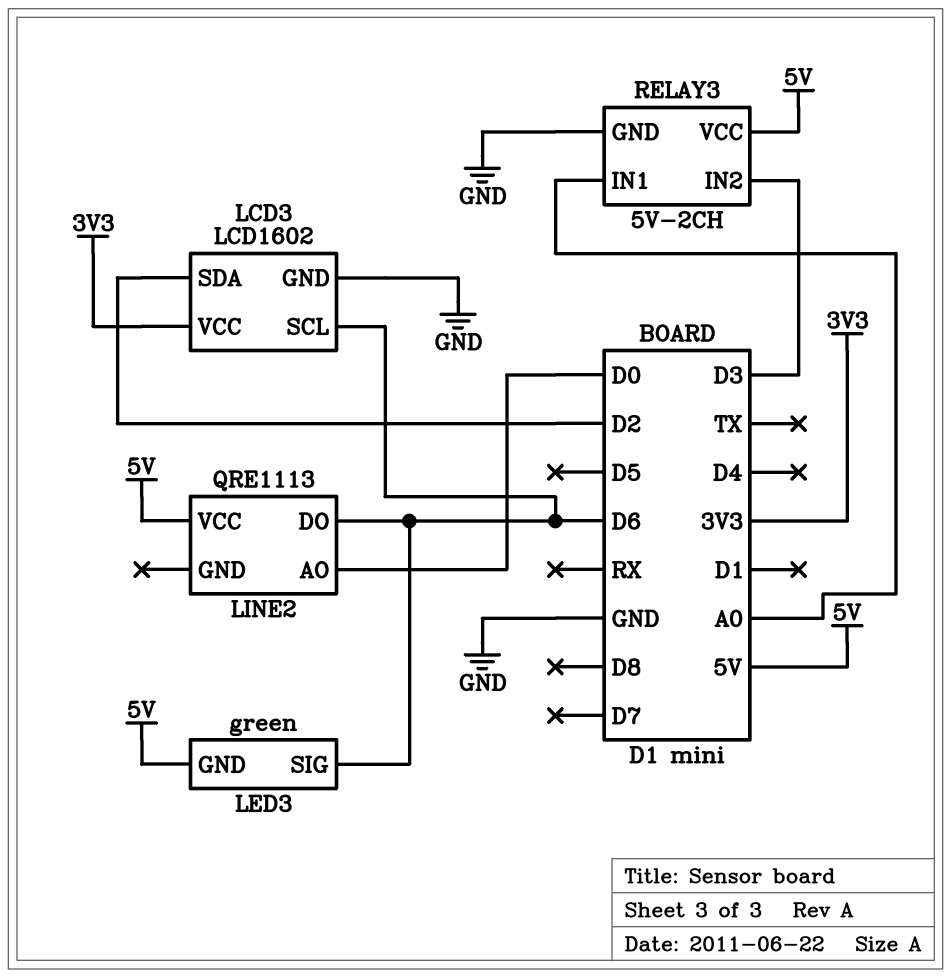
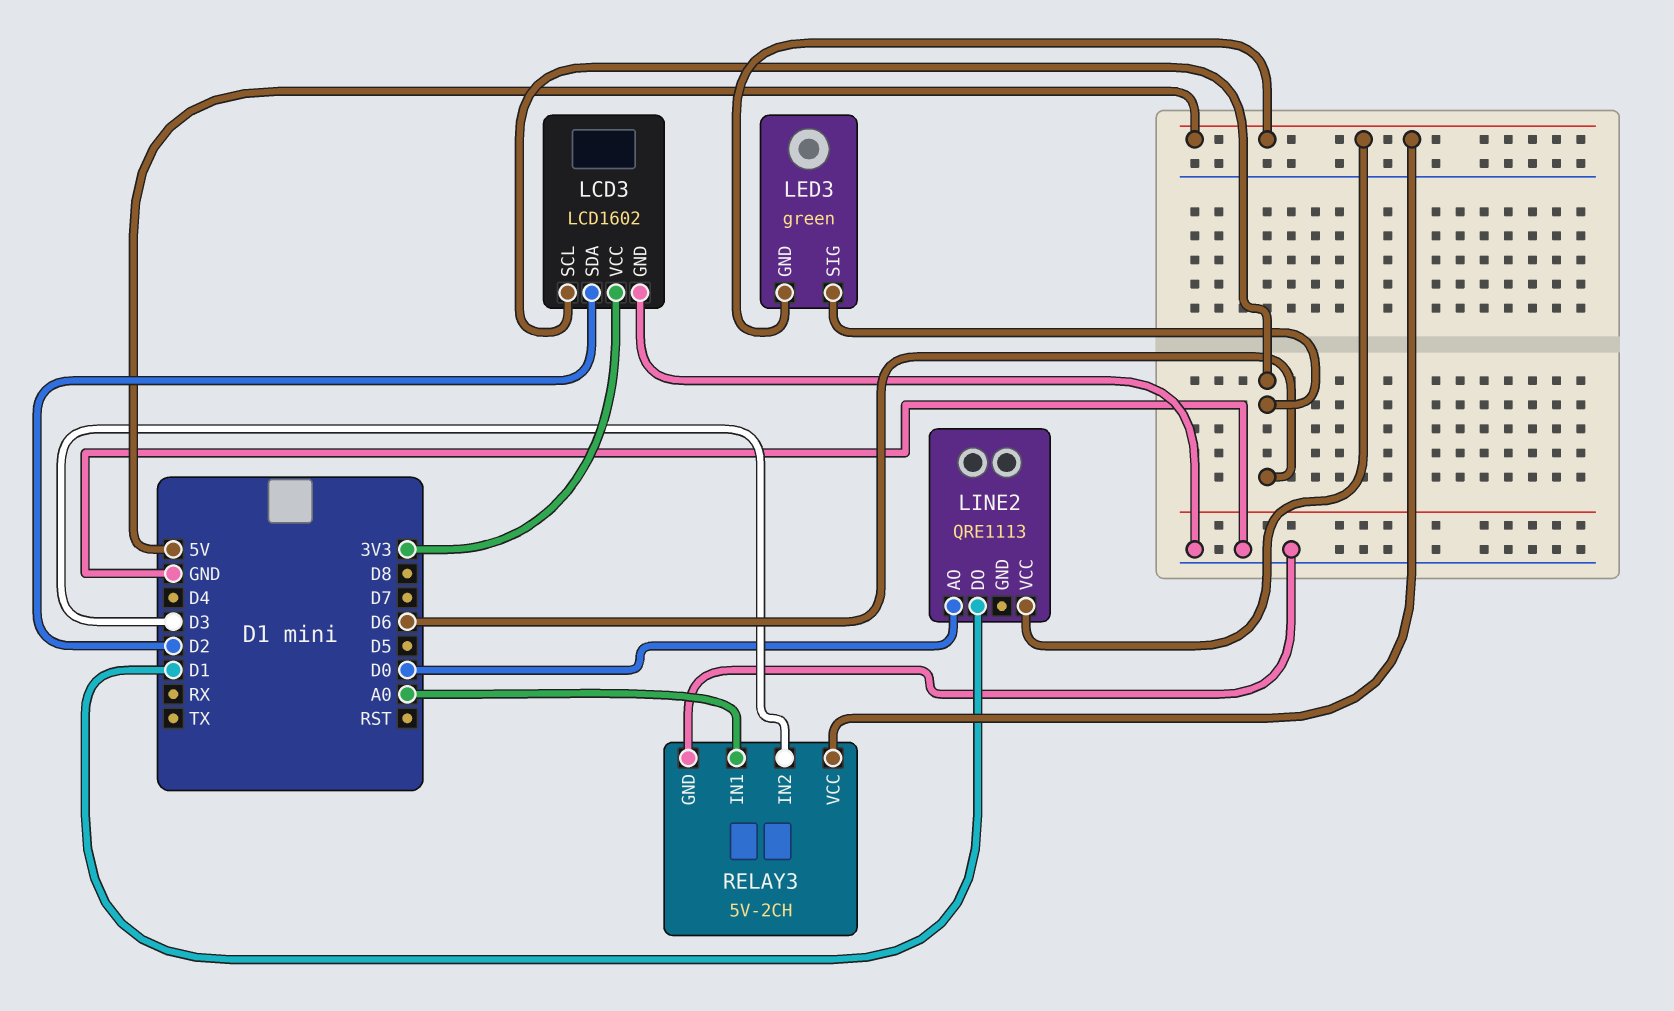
LINE2 pin DO: D6 -> D1

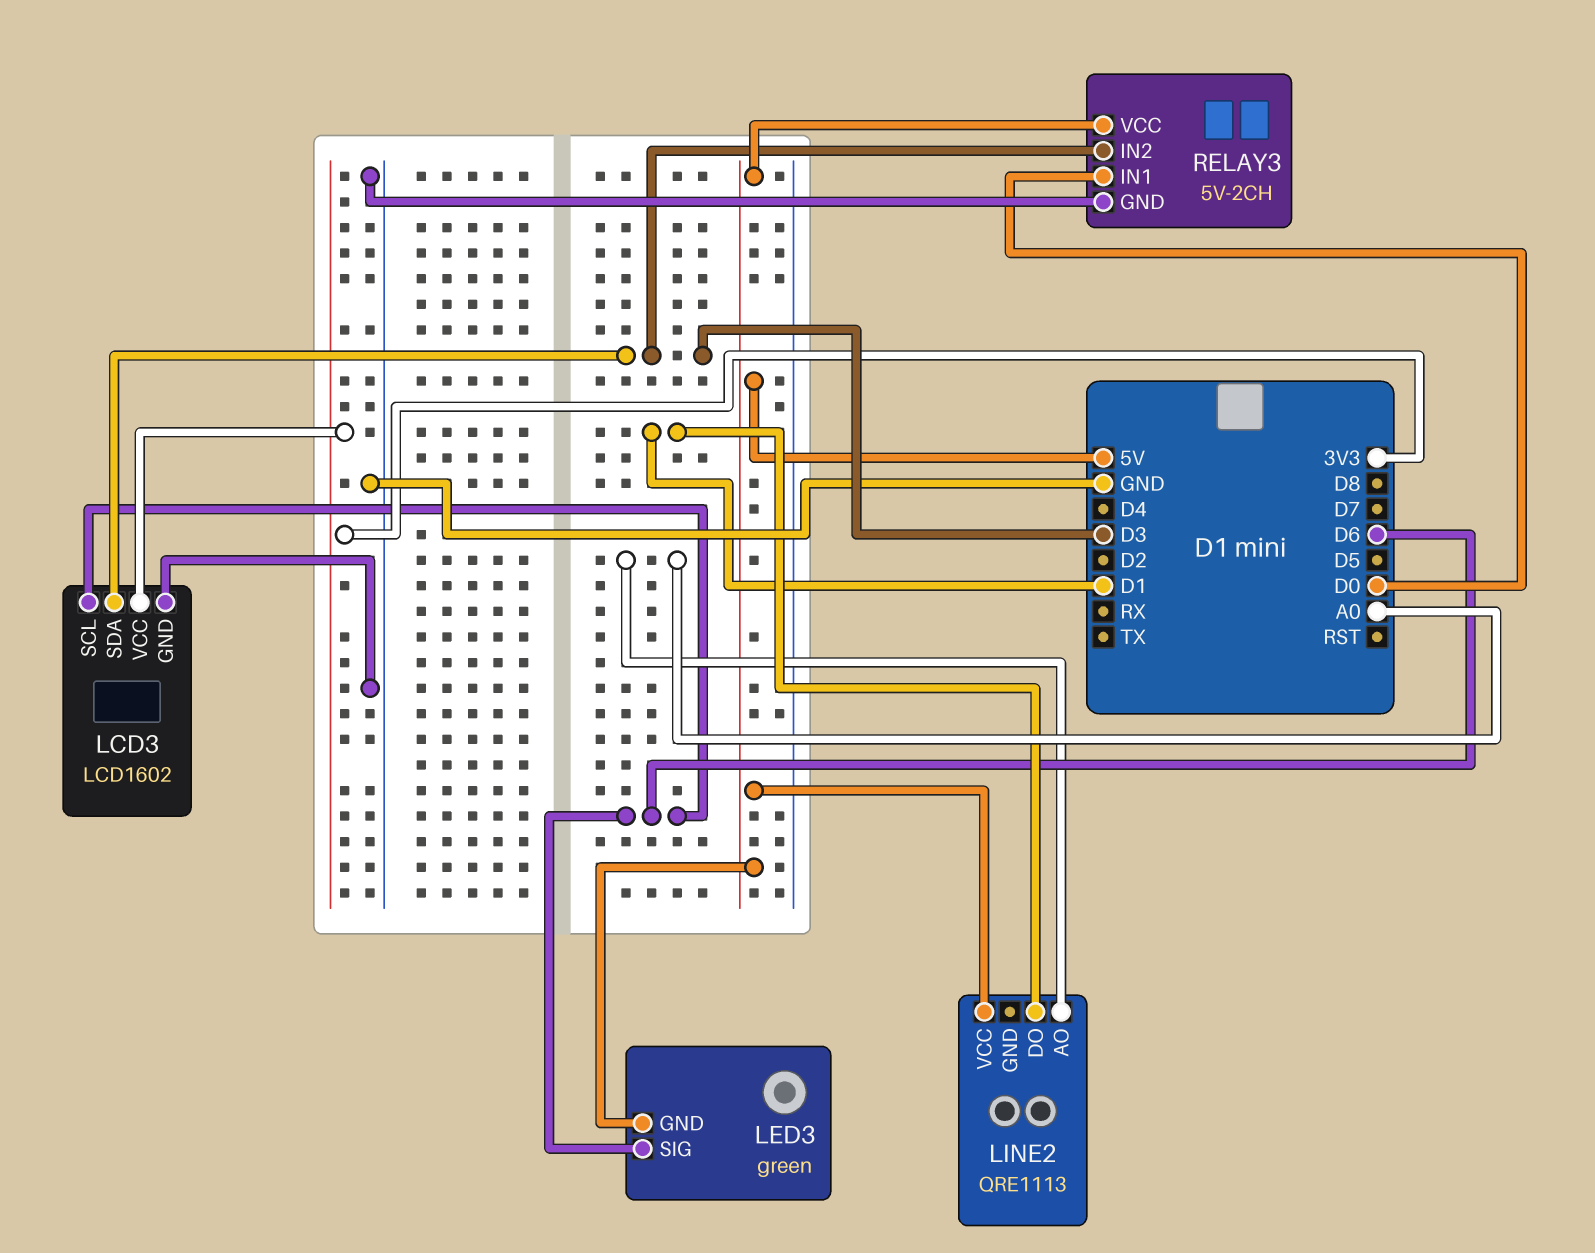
LCD3 pin SDA: D2 -> D3
LINE2 pin AO: D0 -> A0
RELAY3 pin IN1: A0 -> D0

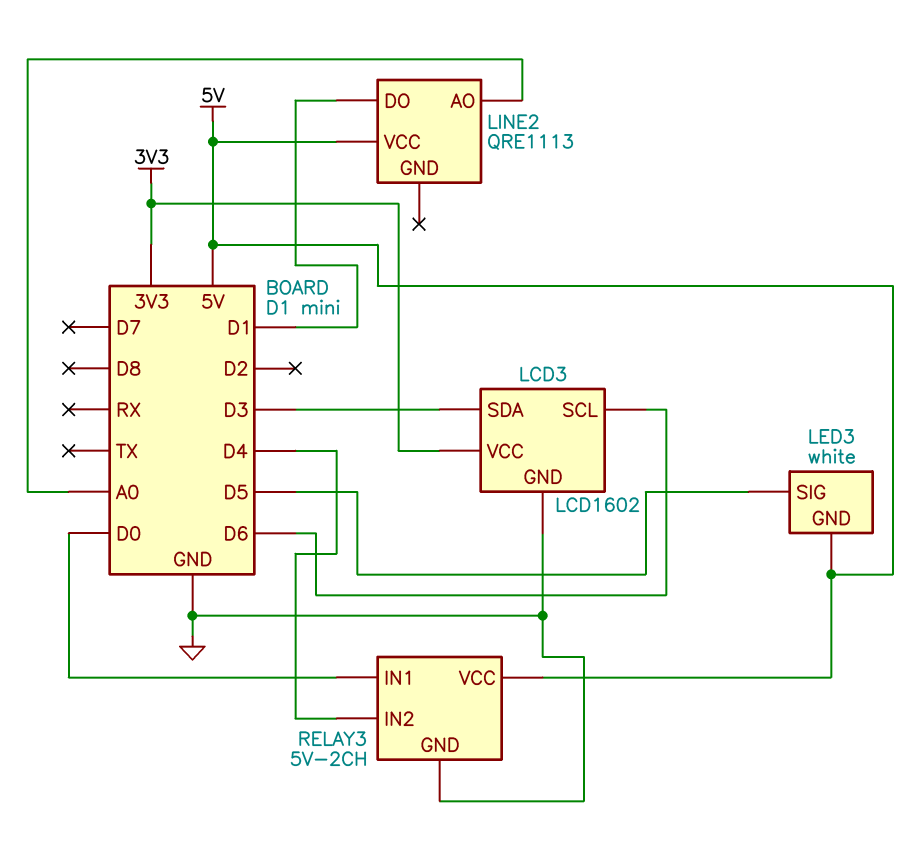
LED3: green -> white
LED3 pin SIG: D6 -> D5
RELAY3 pin IN2: D3 -> D4

